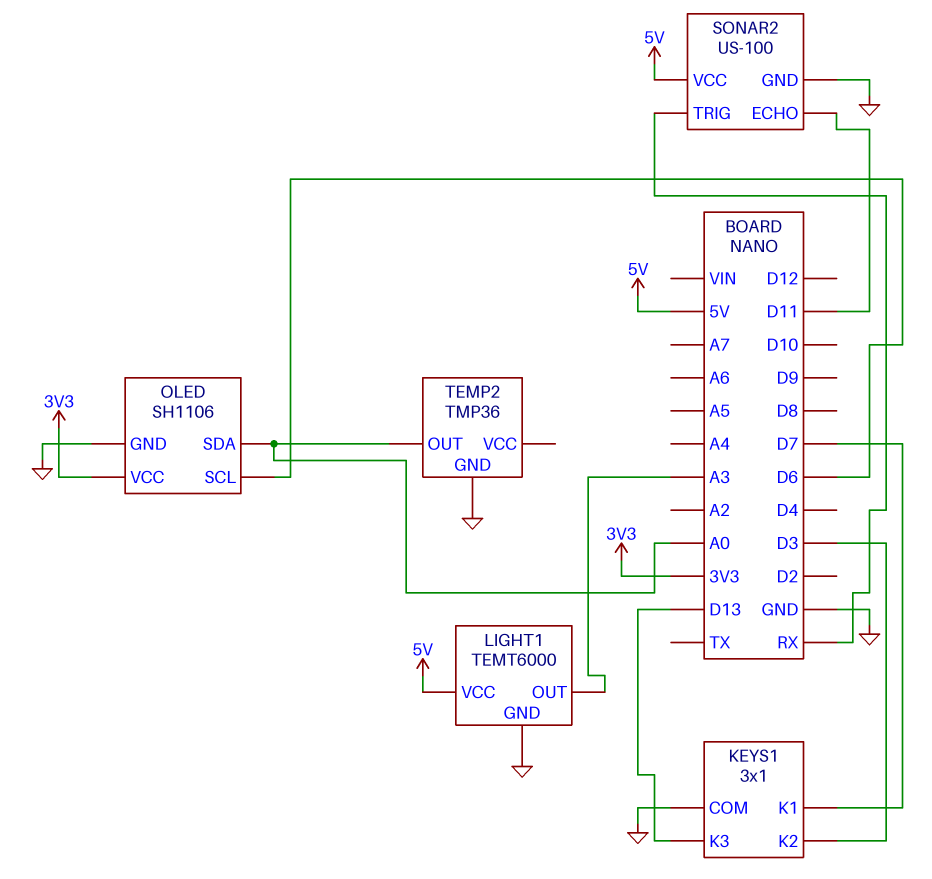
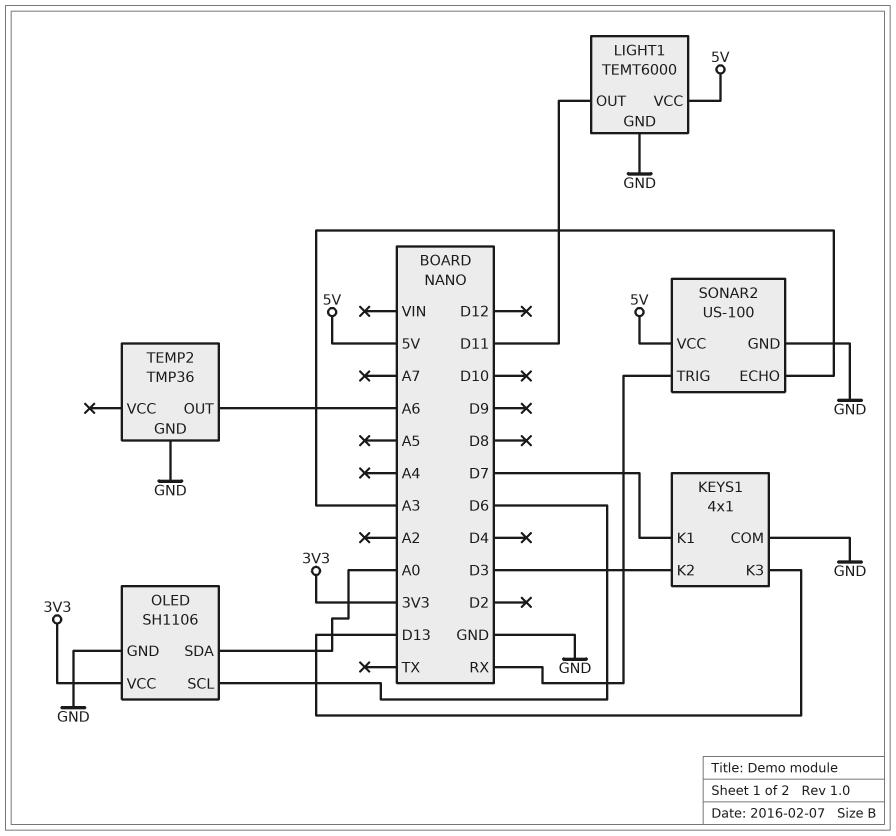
KEYS1: 3x1 -> 4x1
LIGHT1 pin OUT: A3 -> D11
SONAR2 pin ECHO: D11 -> A3
TEMP2 pin OUT: A0 -> A6

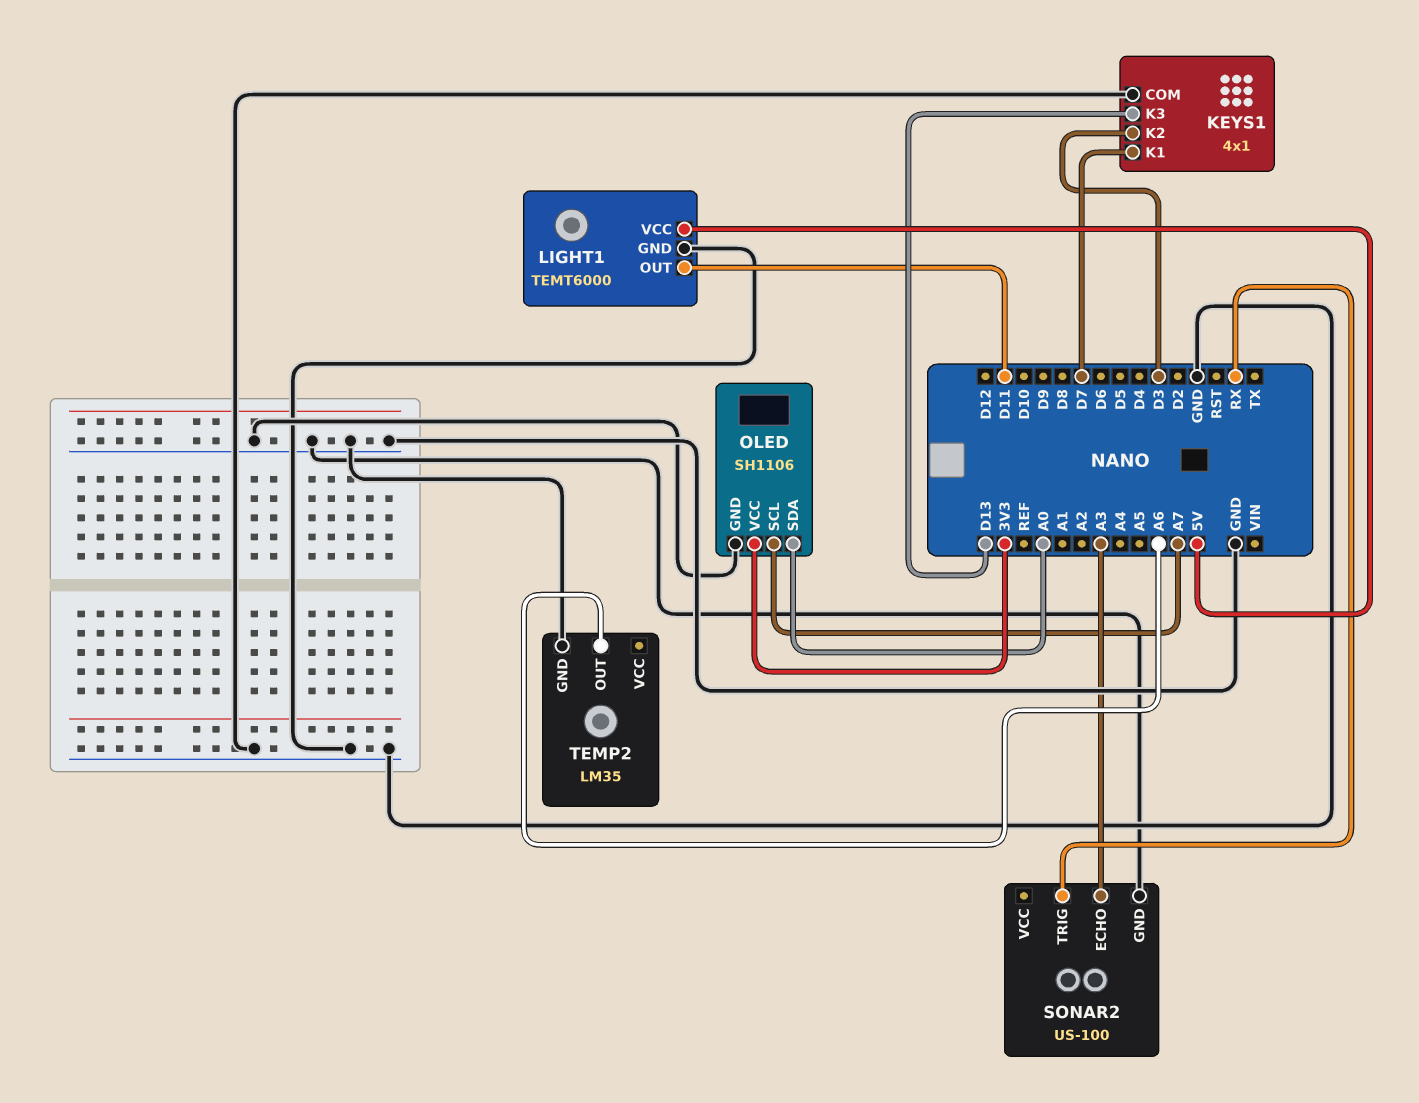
OLED pin SCL: D6 -> A7
SONAR2 pin VCC: 5V -> none
TEMP2: TMP36 -> LM35

